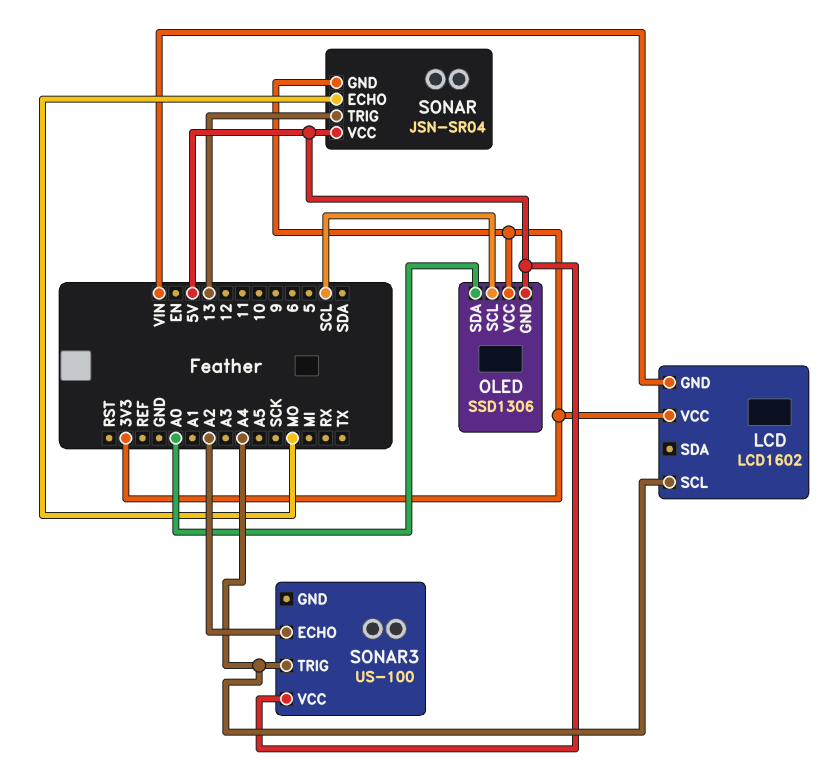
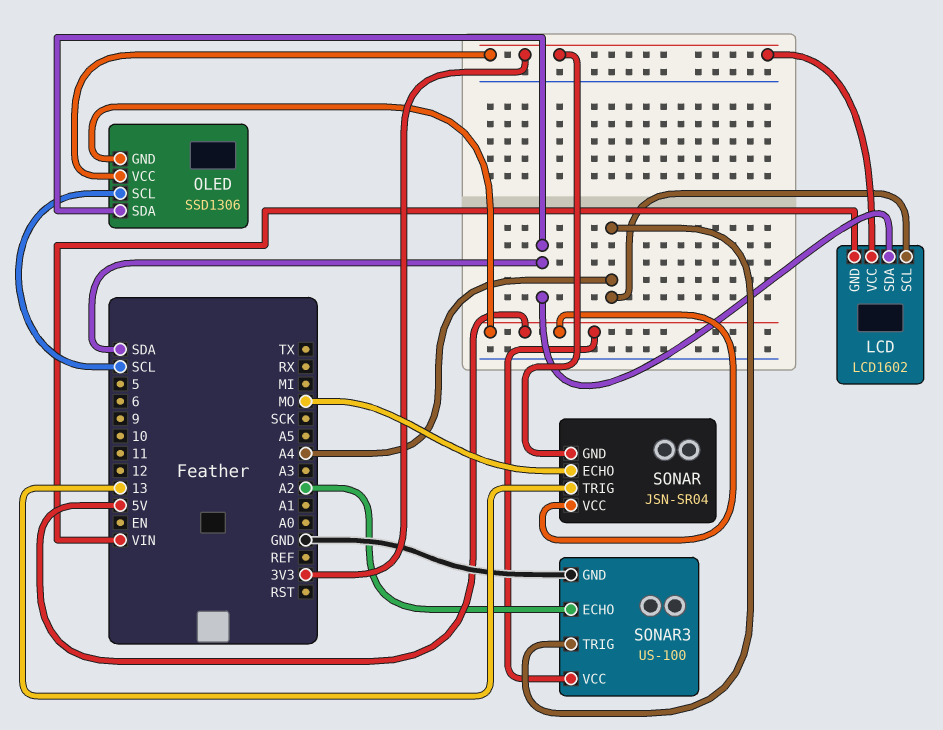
LCD pin SDA: none -> SDA
OLED pin SDA: A0 -> SDA
SONAR3 pin GND: none -> GND

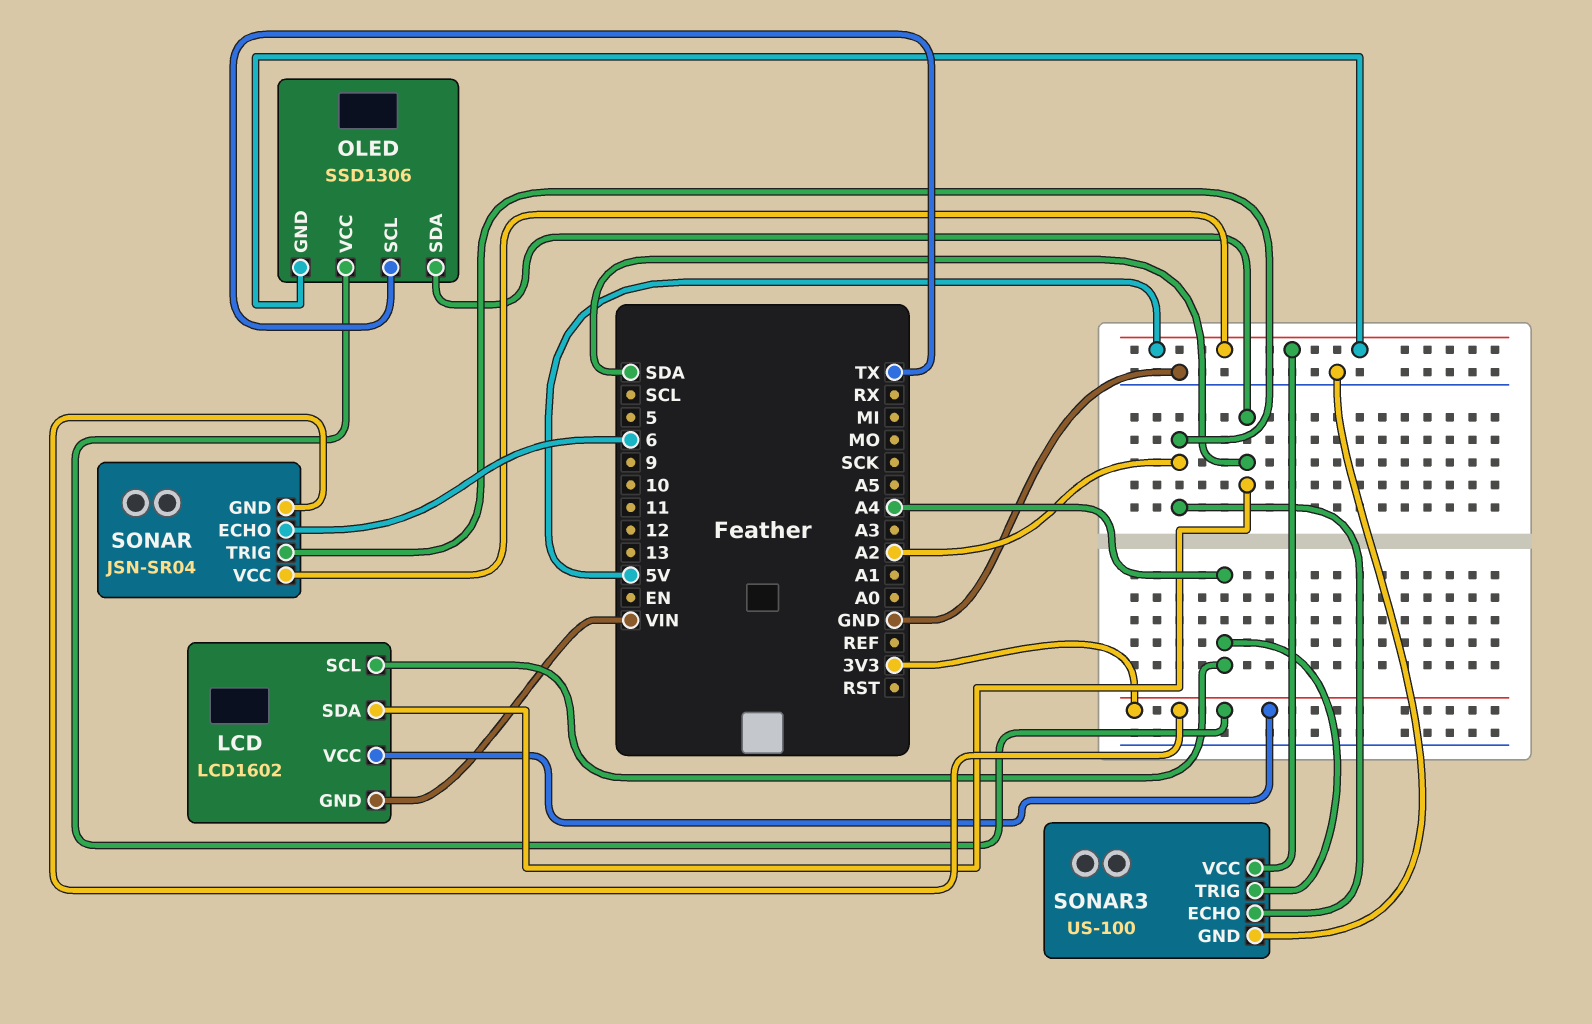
OLED pin SCL: SCL -> TX
SONAR pin ECHO: MO -> 6
SONAR pin TRIG: 13 -> A2

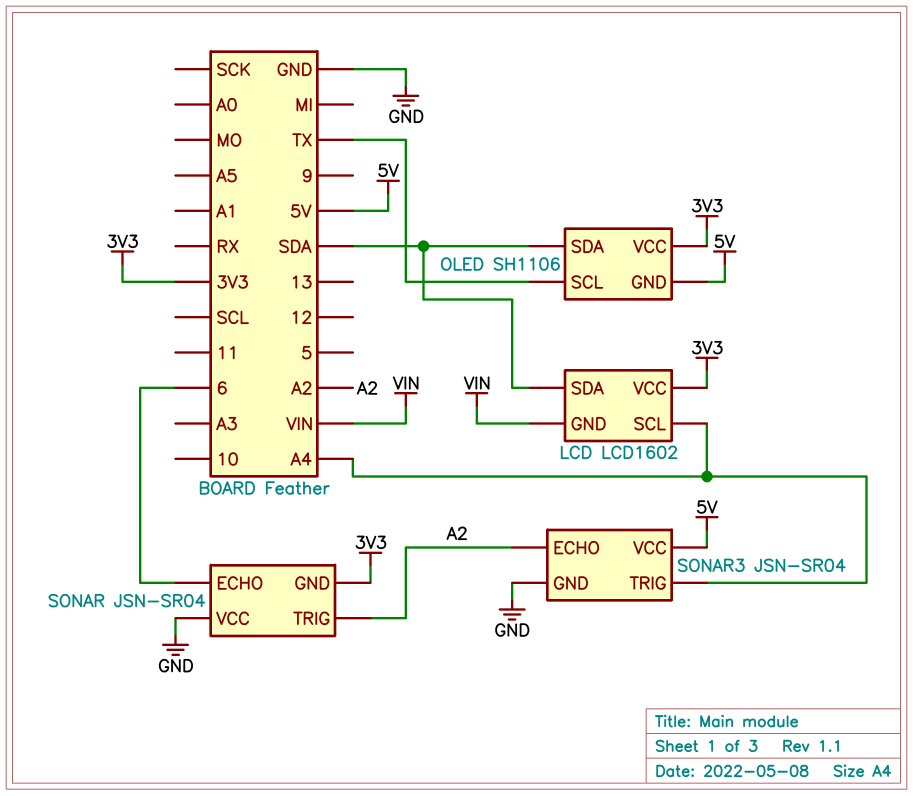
OLED: SSD1306 -> SH1106
SONAR pin VCC: 5V -> GND
SONAR3: US-100 -> JSN-SR04

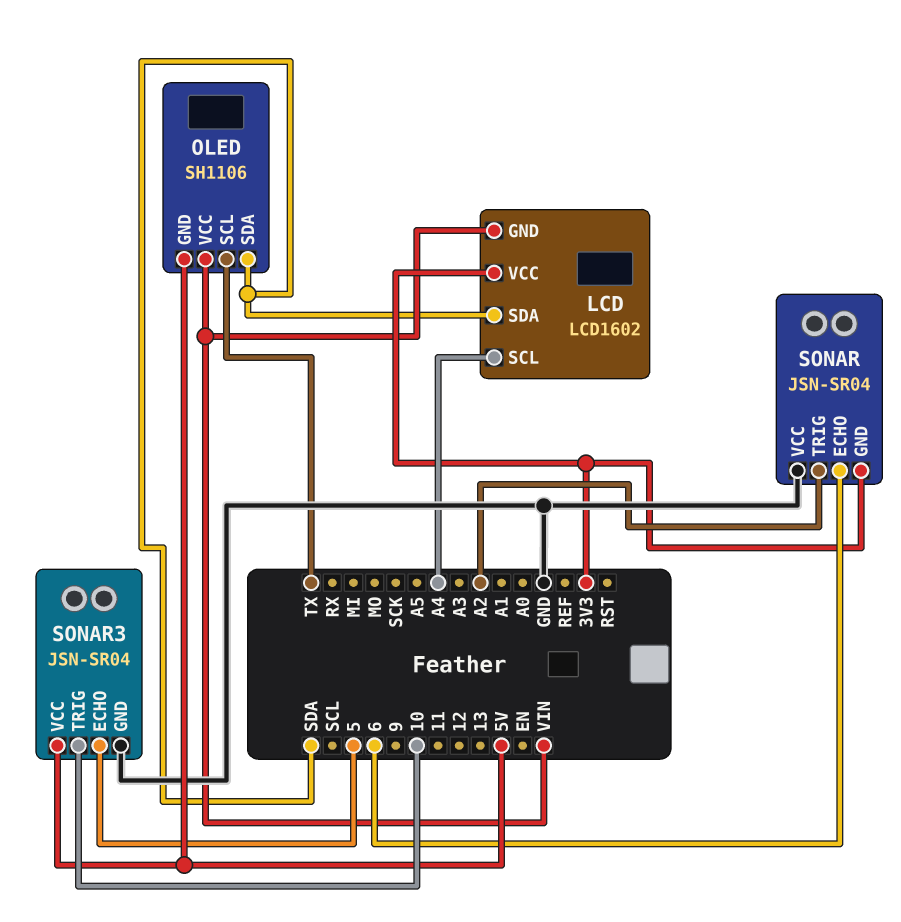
OLED pin VCC: 3V3 -> VIN
SONAR3 pin ECHO: A2 -> 5
SONAR3 pin TRIG: A4 -> 10

